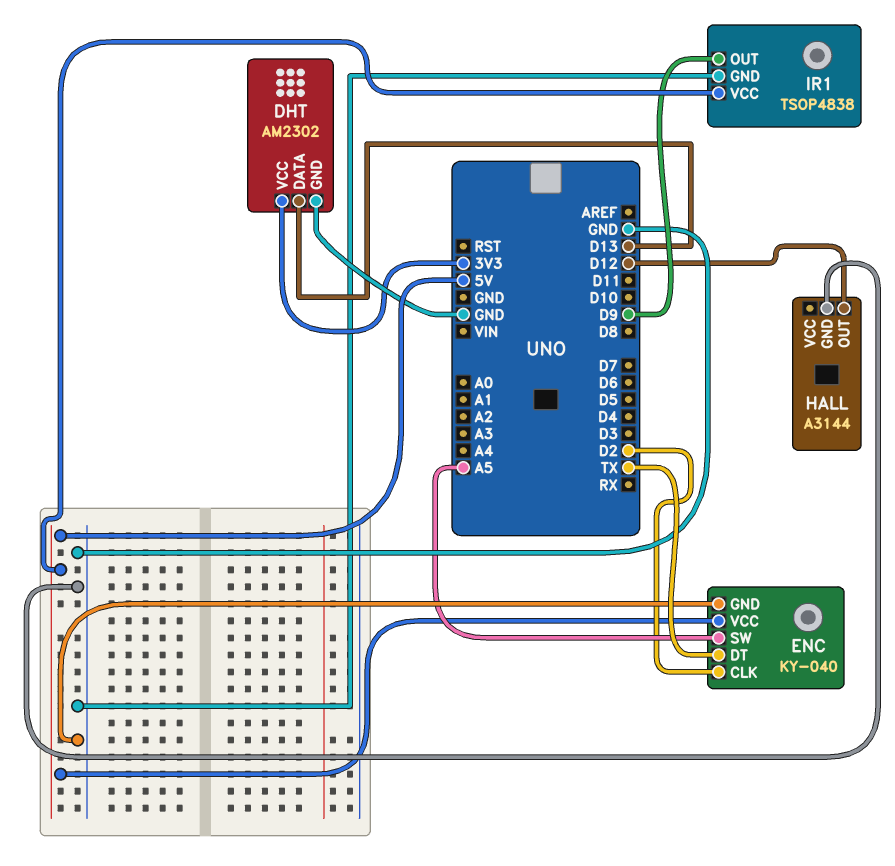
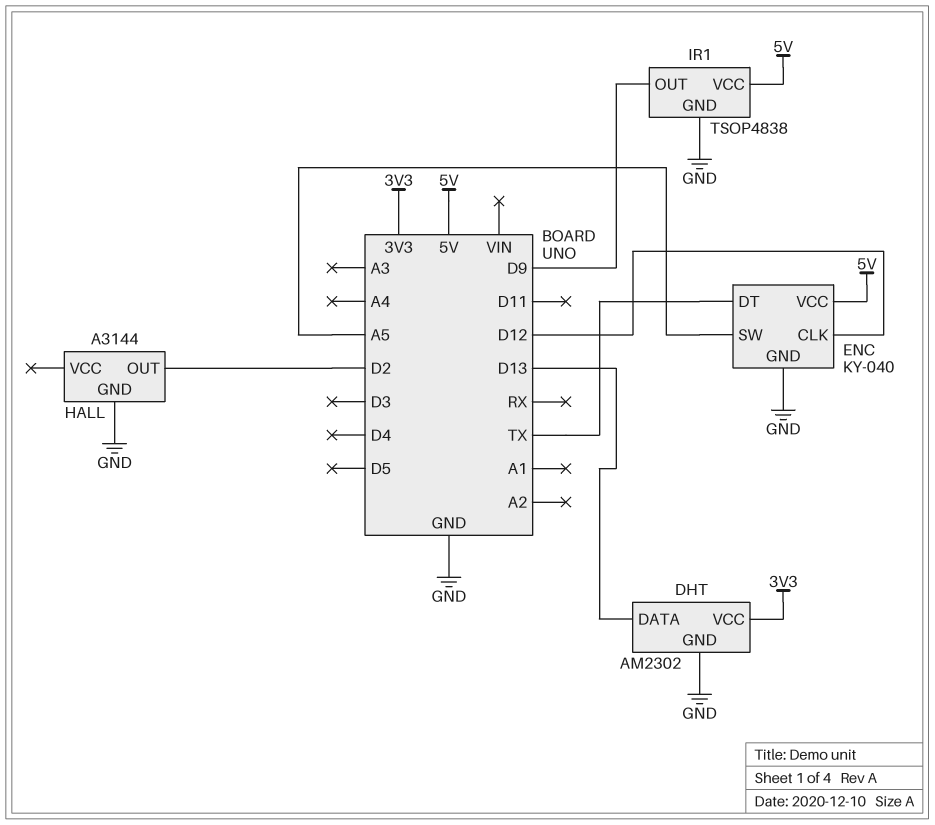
ENC pin CLK: D2 -> D12
HALL pin OUT: D12 -> D2

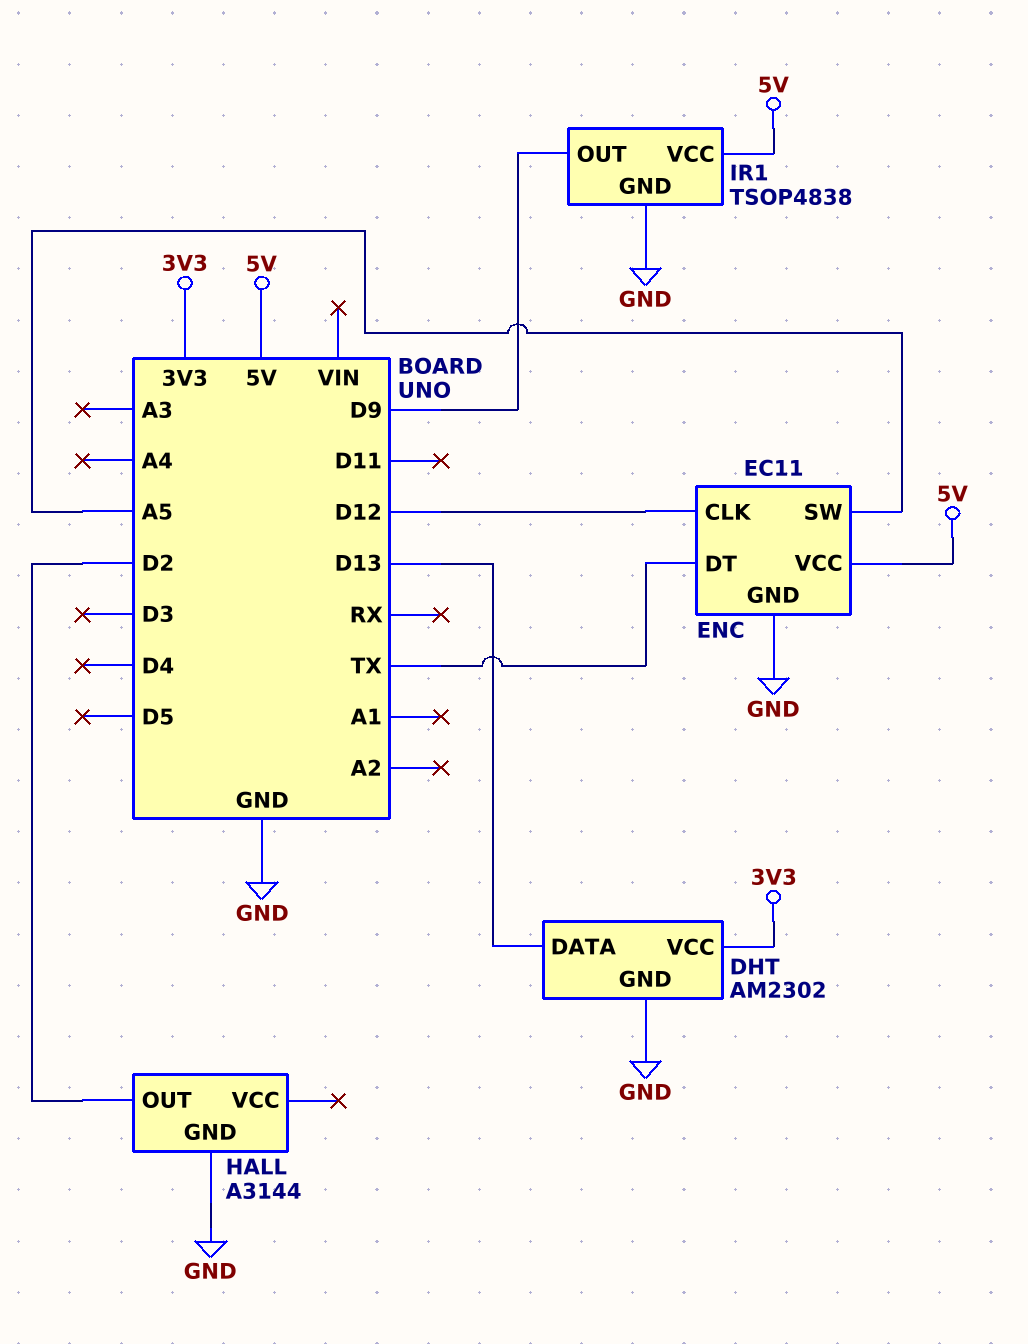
ENC: KY-040 -> EC11

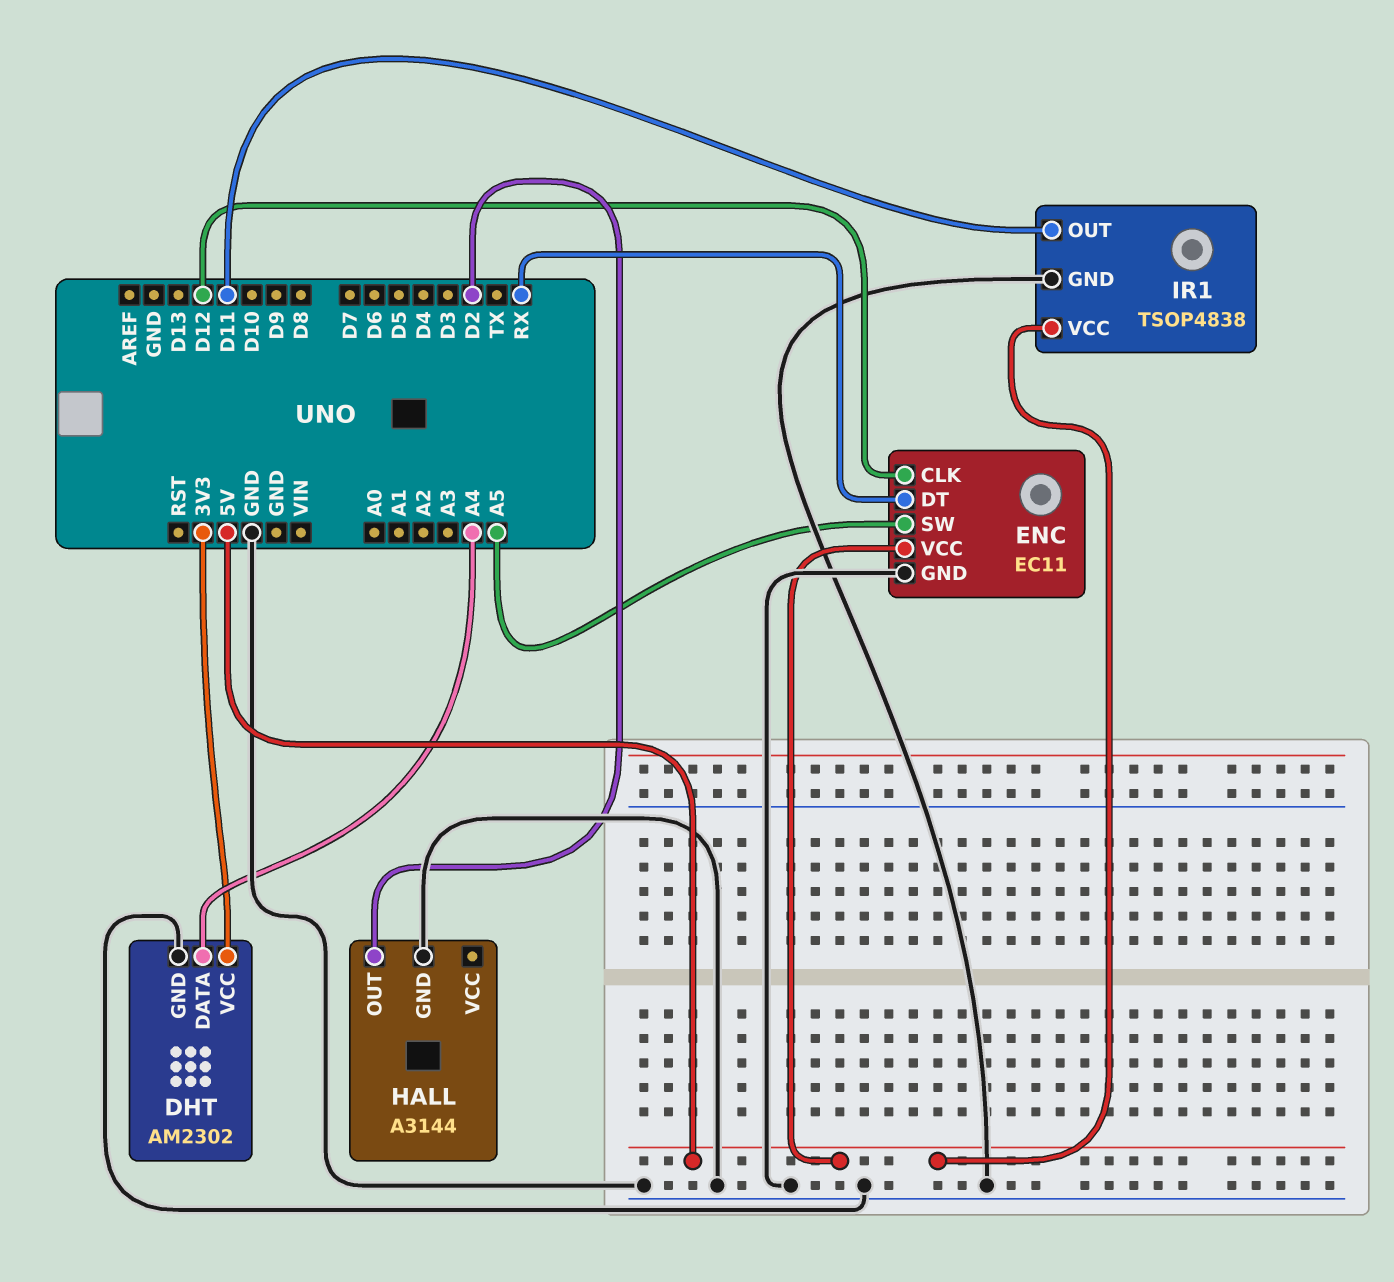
DHT pin DATA: D13 -> A4
ENC pin DT: TX -> RX
IR1 pin OUT: D9 -> D11

